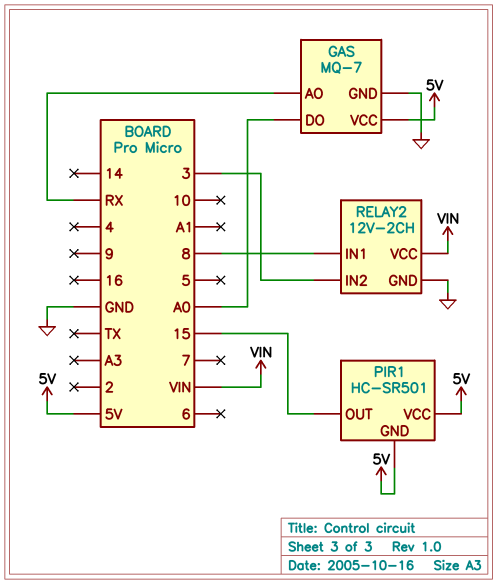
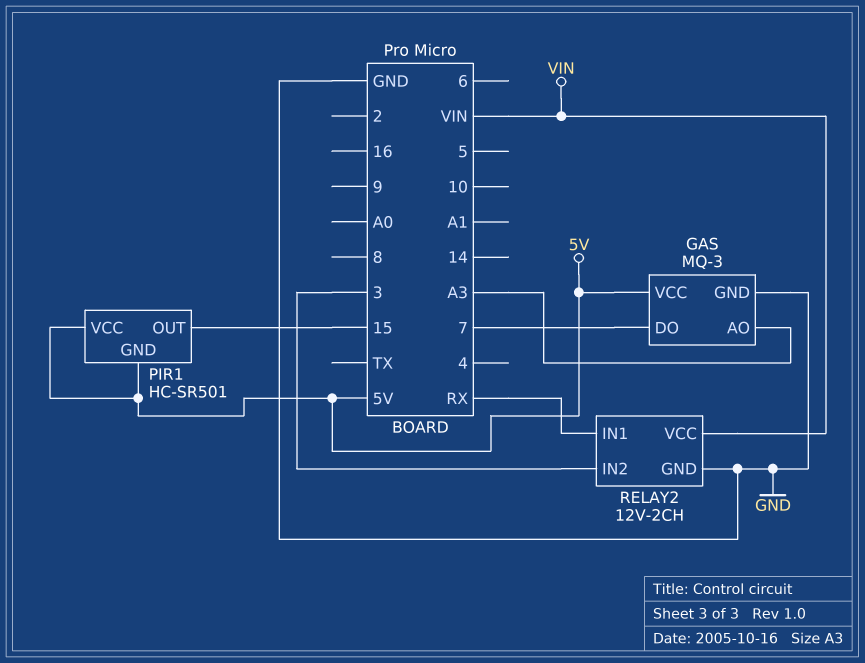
GAS: MQ-7 -> MQ-3
GAS pin AO: RX -> A3
GAS pin DO: A0 -> 7
RELAY2 pin IN1: 8 -> RX

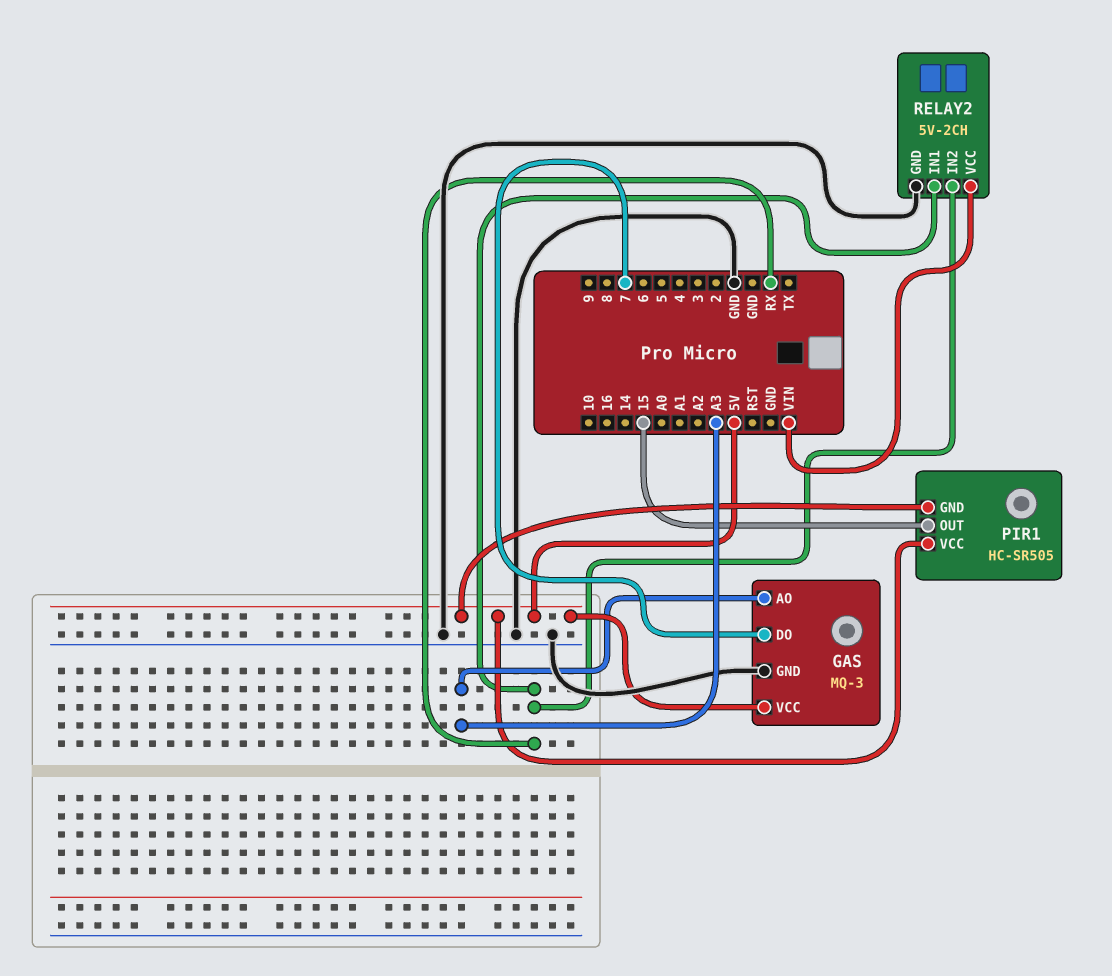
PIR1: HC-SR501 -> HC-SR505
RELAY2: 12V-2CH -> 5V-2CH
RELAY2 pin IN2: 3 -> RX

